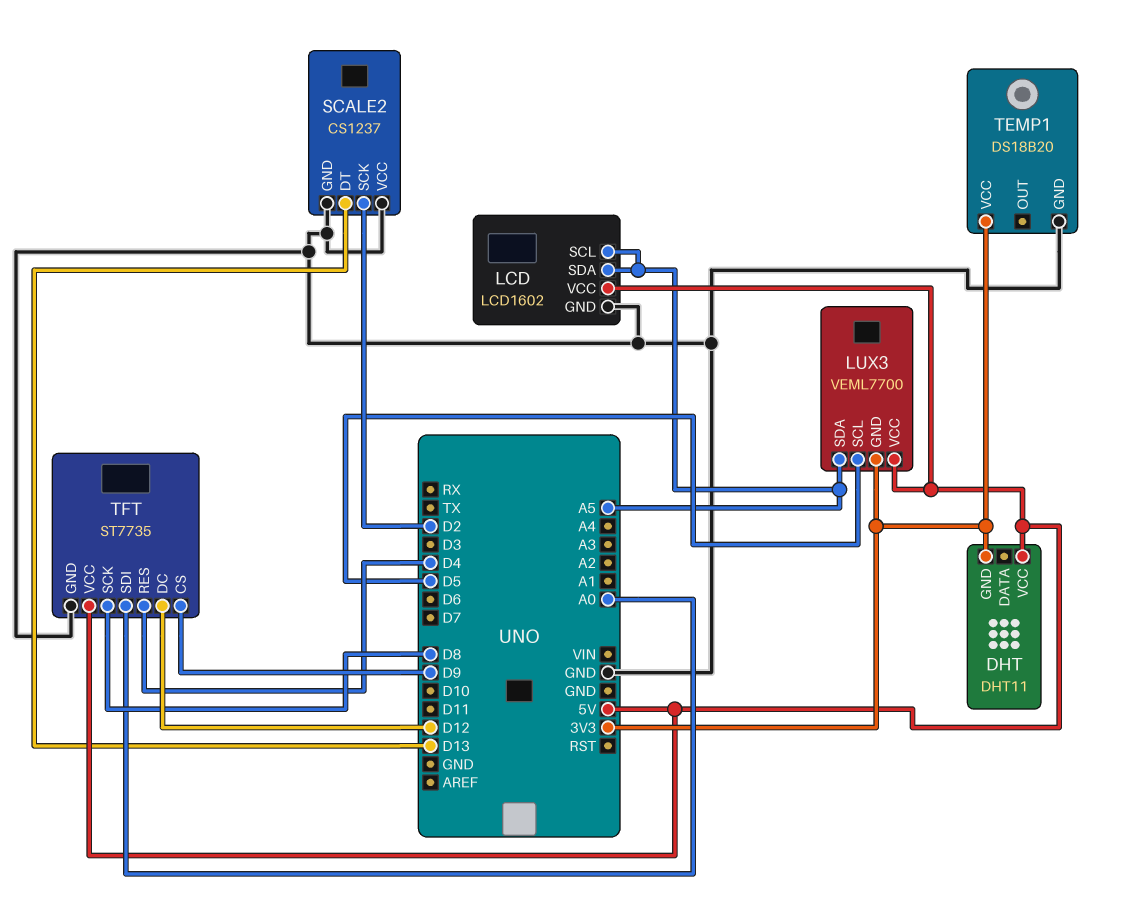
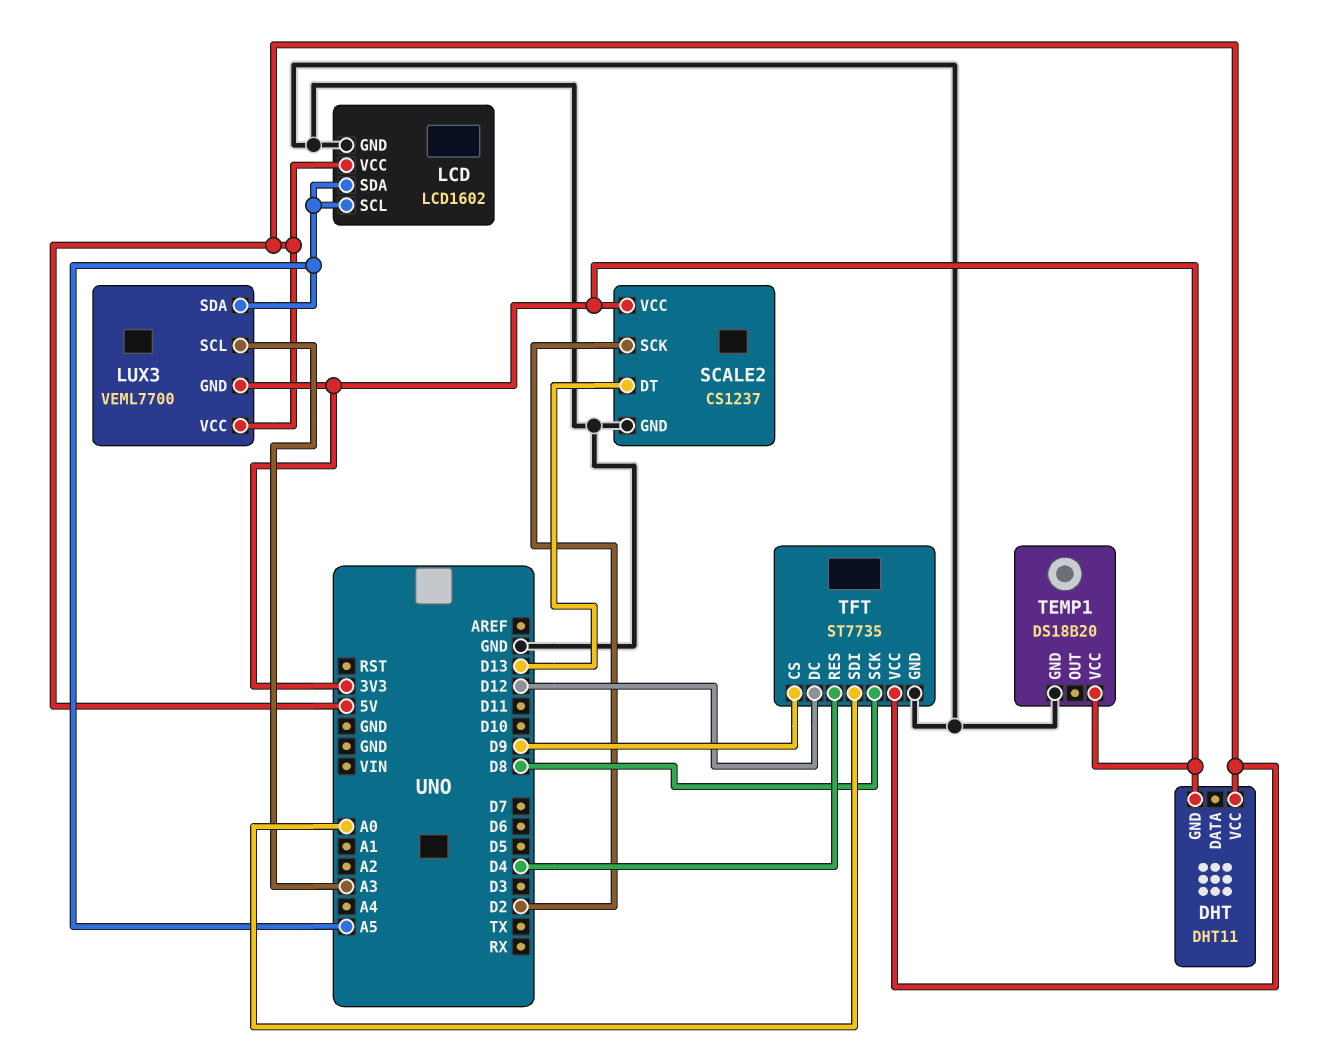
LUX3 pin SCL: D5 -> A3
SCALE2 pin VCC: GND -> 3V3

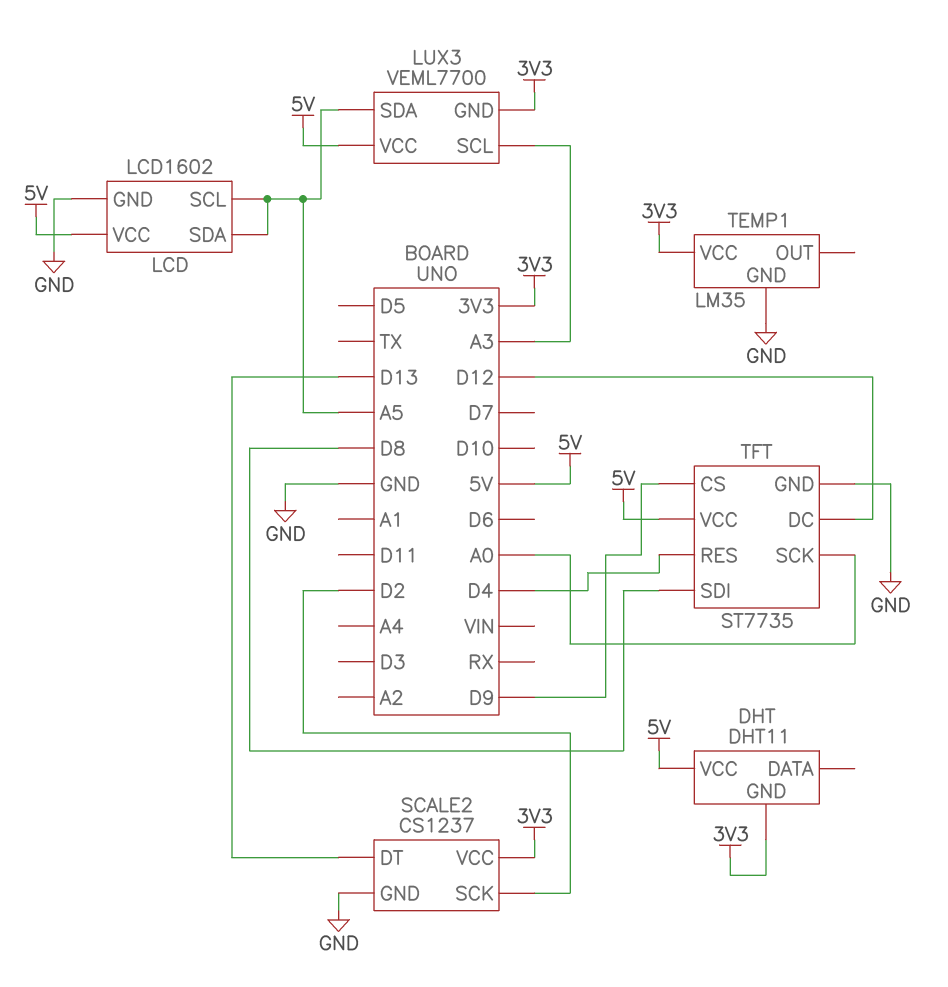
TEMP1: DS18B20 -> LM35
TFT pin SCK: D8 -> A0
TFT pin SDI: A0 -> D8

